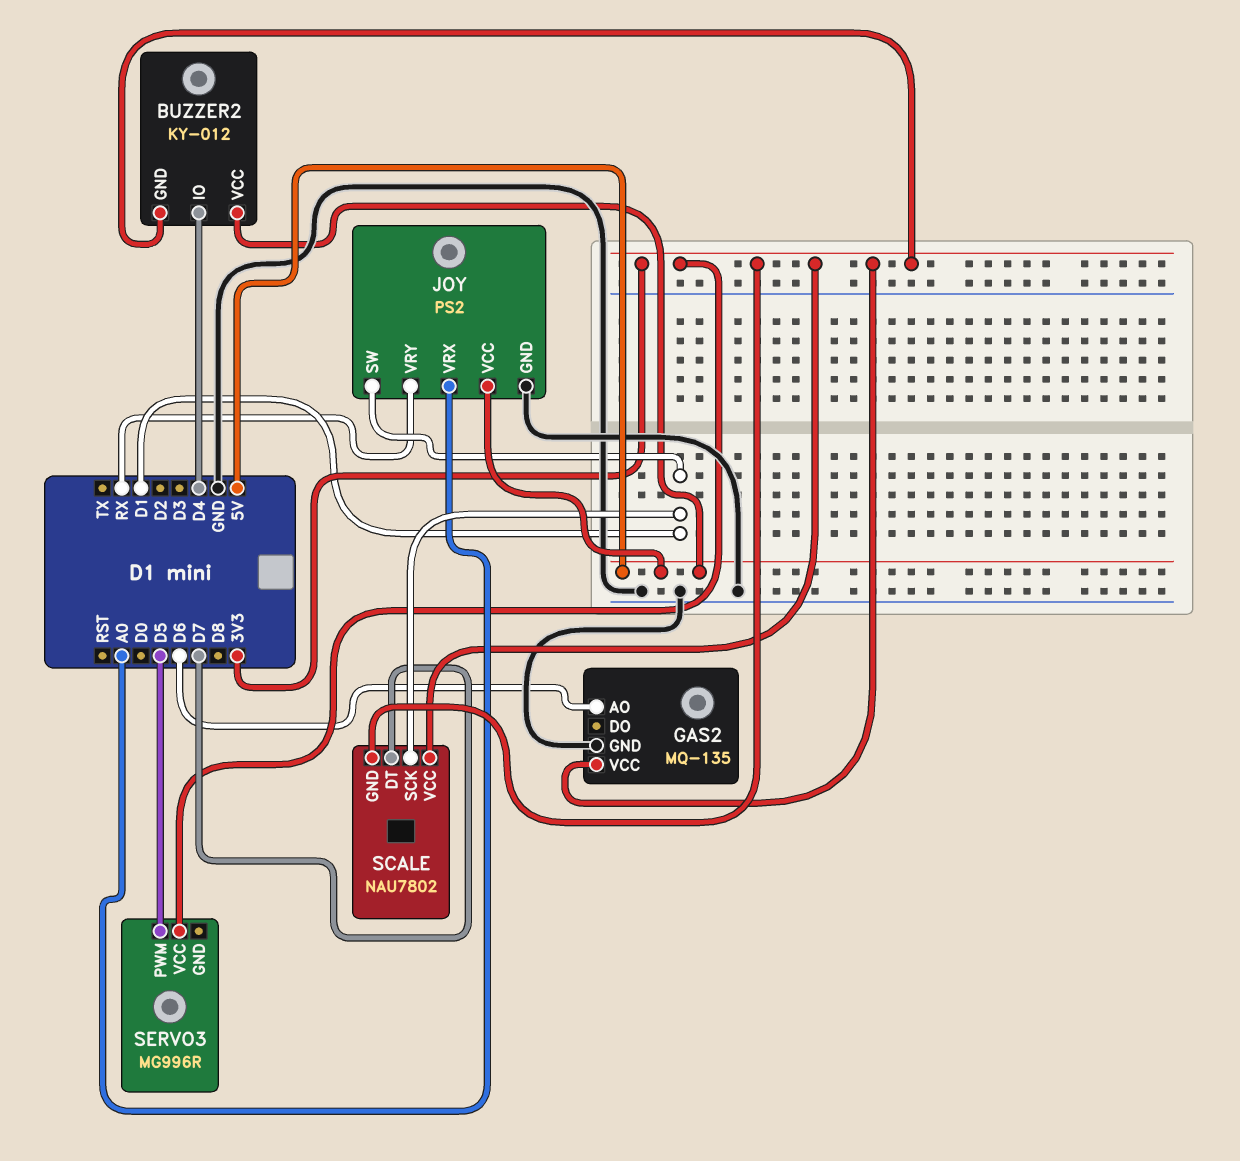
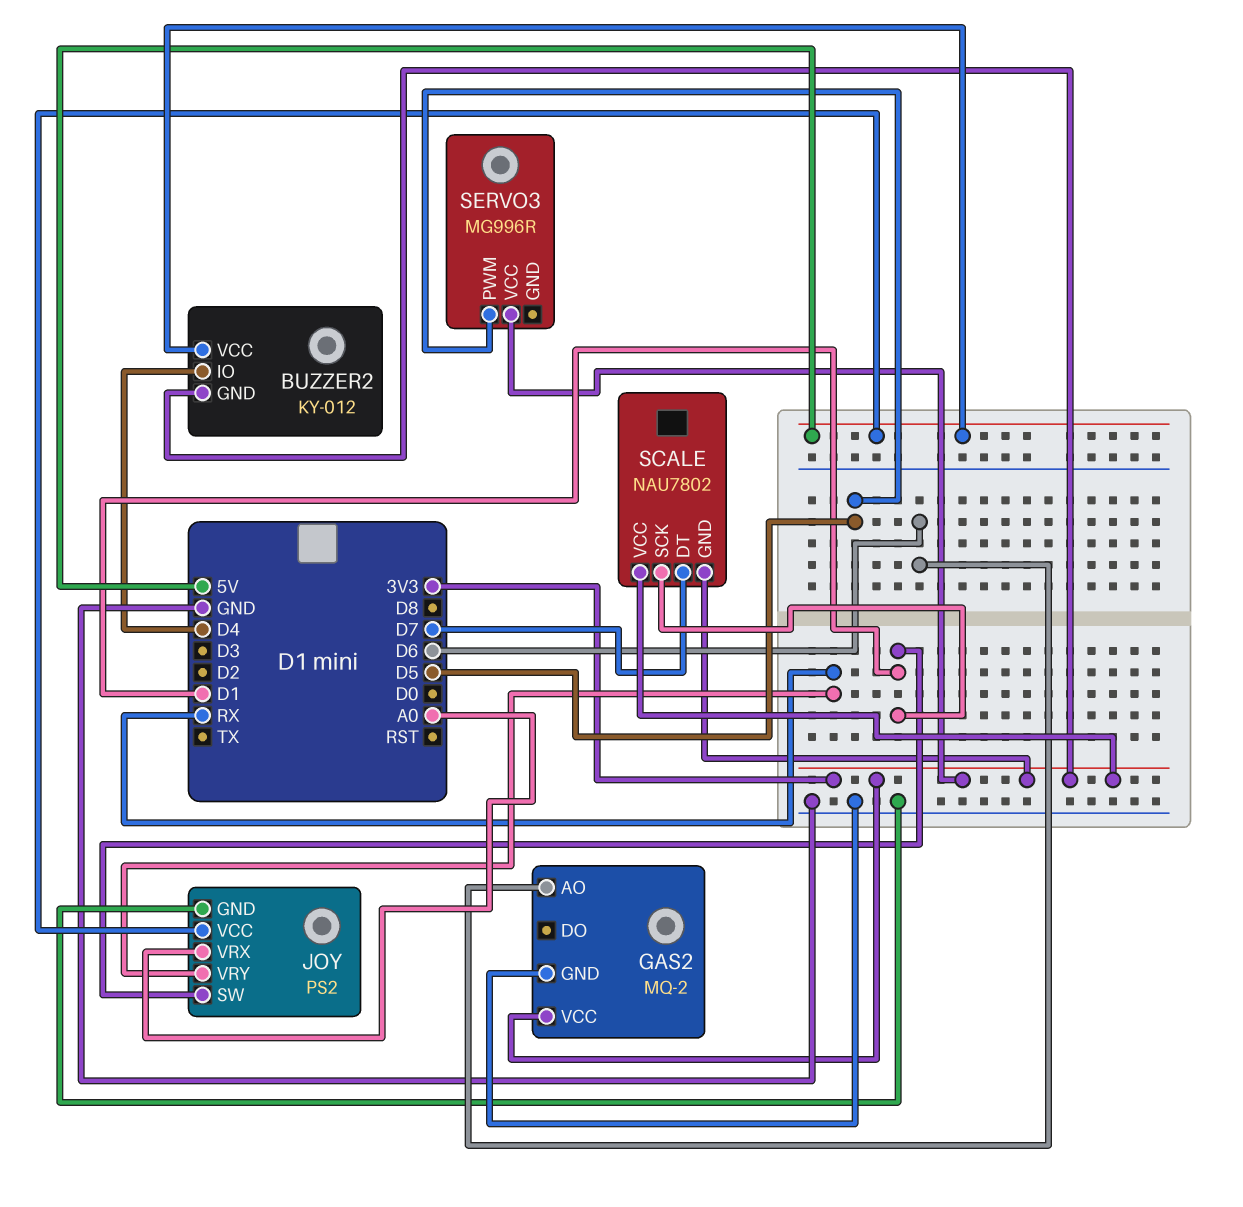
GAS2: MQ-135 -> MQ-2

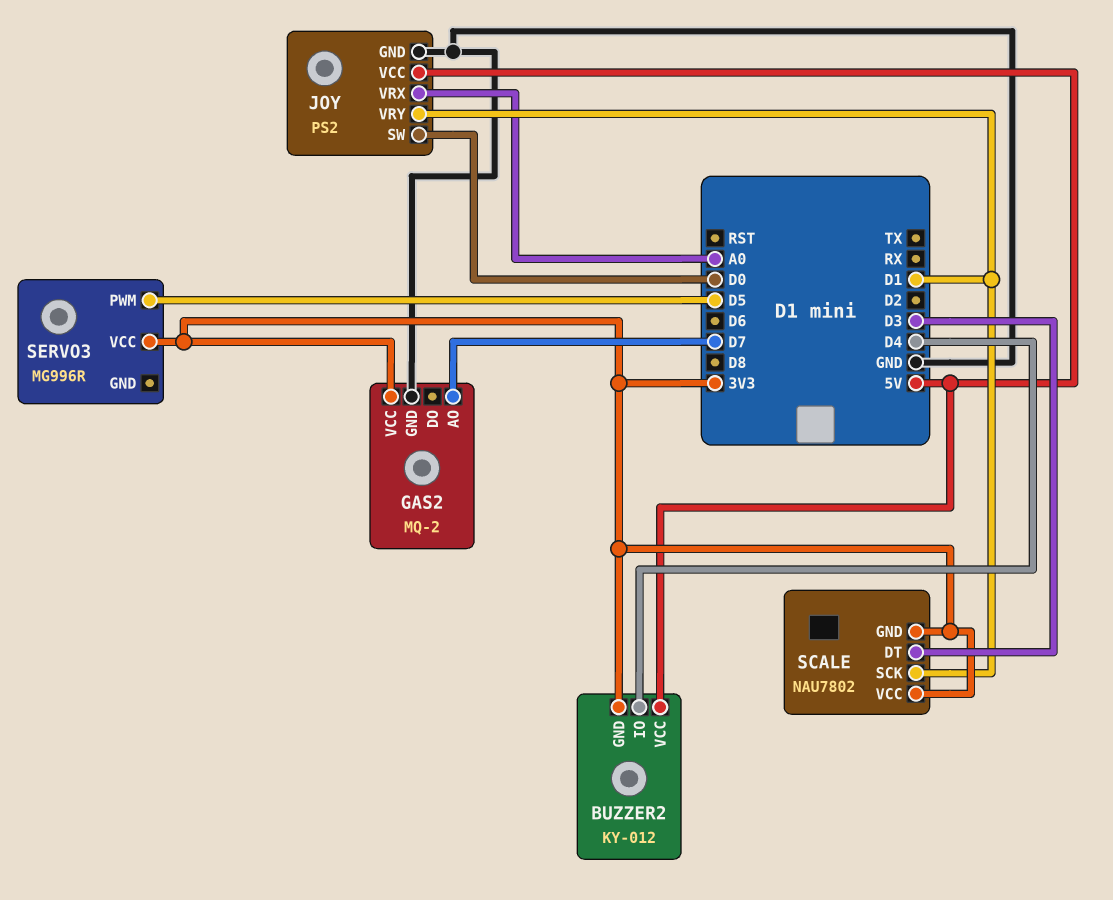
GAS2 pin AO: D6 -> D7
JOY pin SW: D1 -> D0
JOY pin VRY: RX -> D1
SCALE pin DT: D7 -> D3

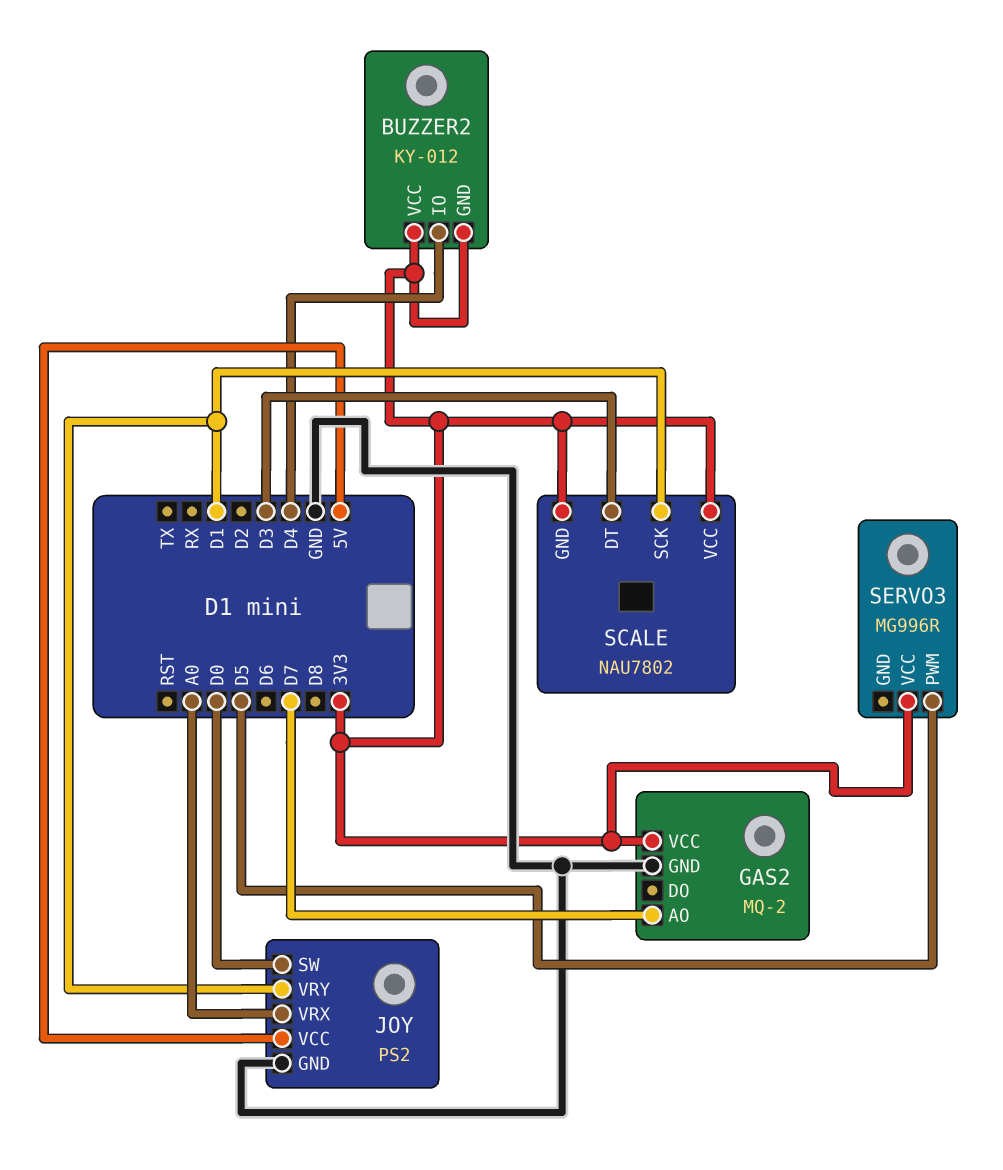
BUZZER2 pin VCC: 5V -> 3V3

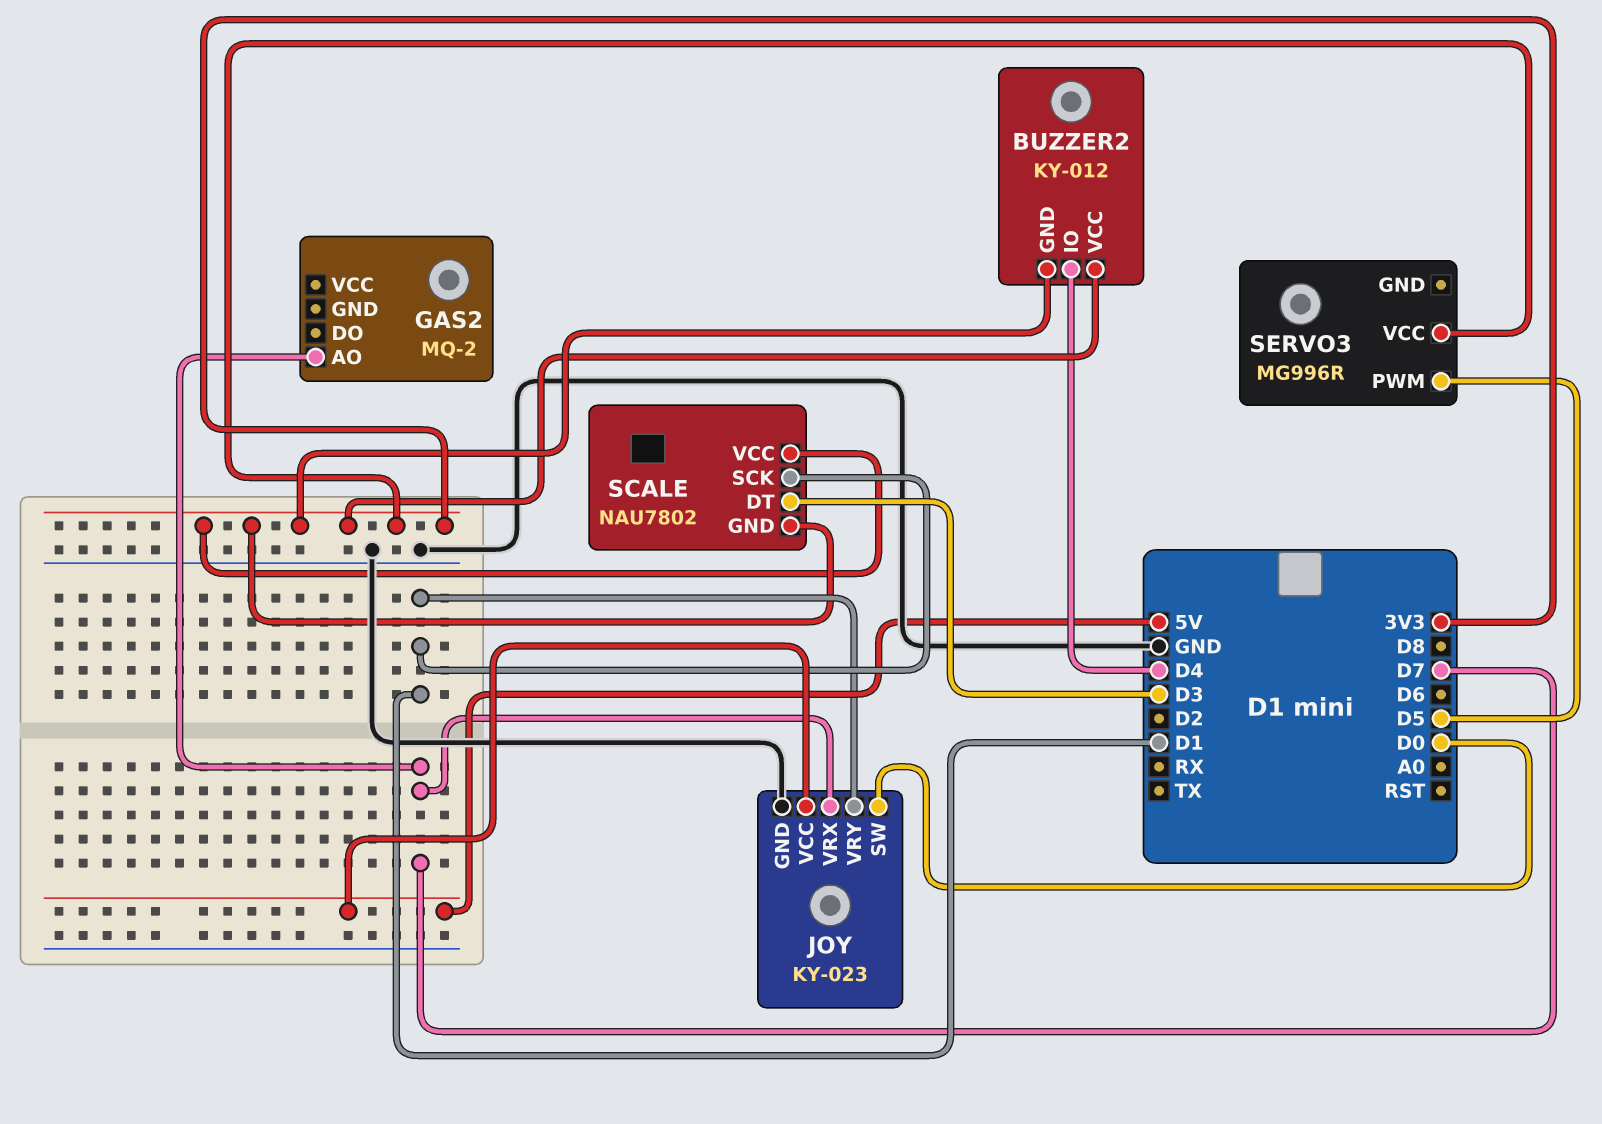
GAS2 pin GND: GND -> none
GAS2 pin VCC: 3V3 -> none
JOY: PS2 -> KY-023
JOY pin VRX: A0 -> D7

